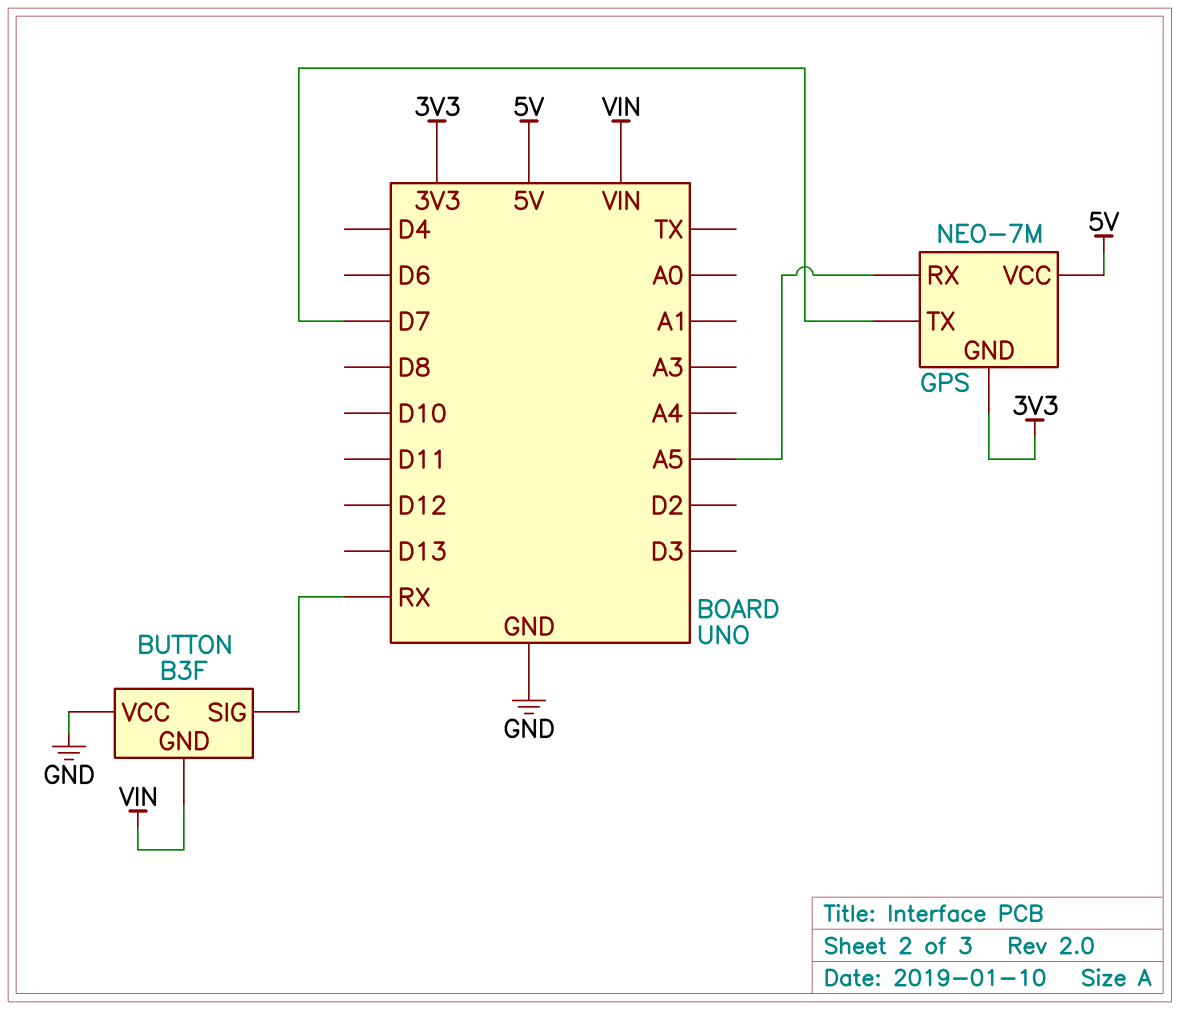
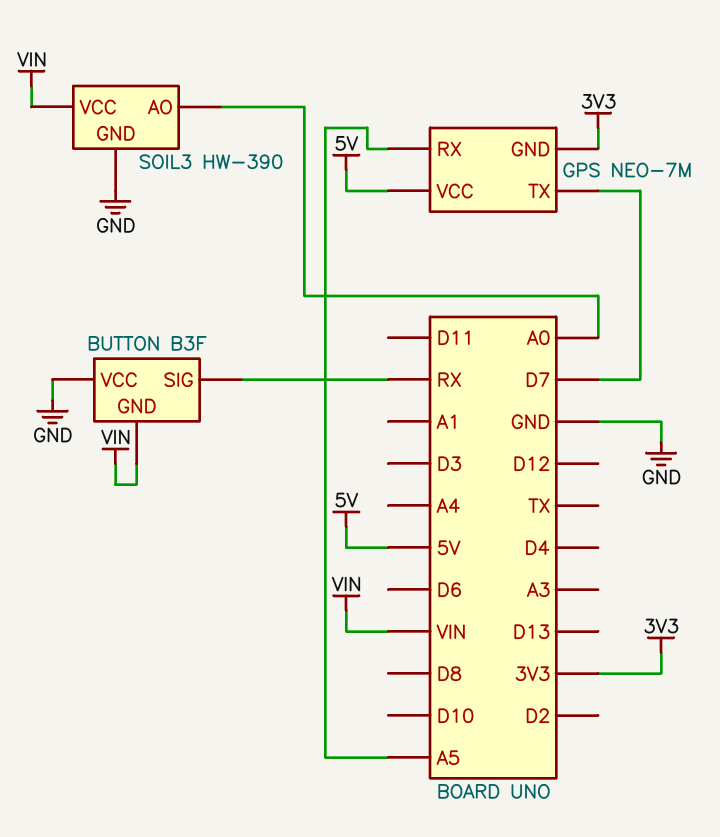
SOIL3: none -> HW-390
SOIL3 pin AO: none -> A0
SOIL3 pin GND: none -> GND
SOIL3 pin VCC: none -> VIN

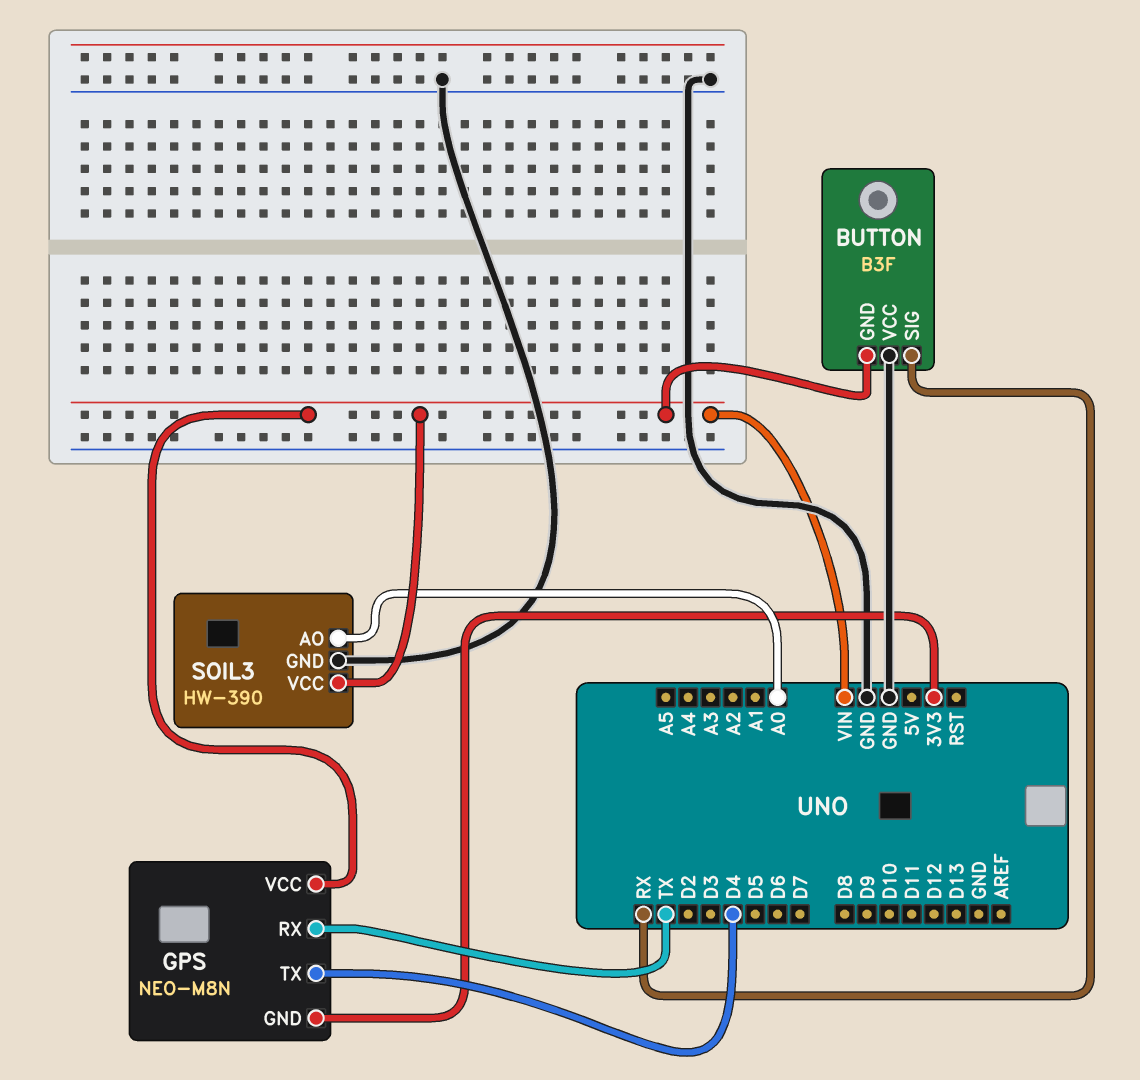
GPS: NEO-7M -> NEO-M8N
GPS pin RX: A5 -> TX
GPS pin TX: D7 -> D4
GPS pin VCC: 5V -> VIN

